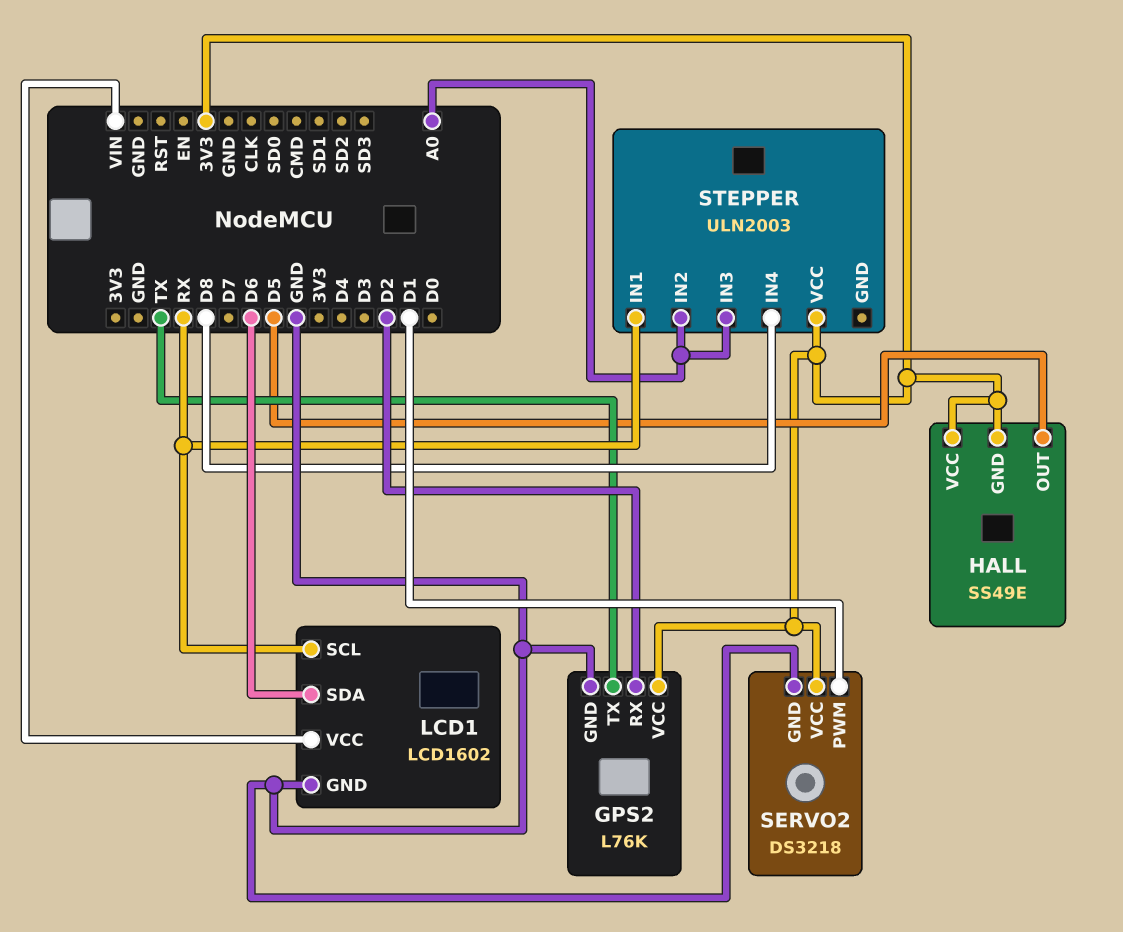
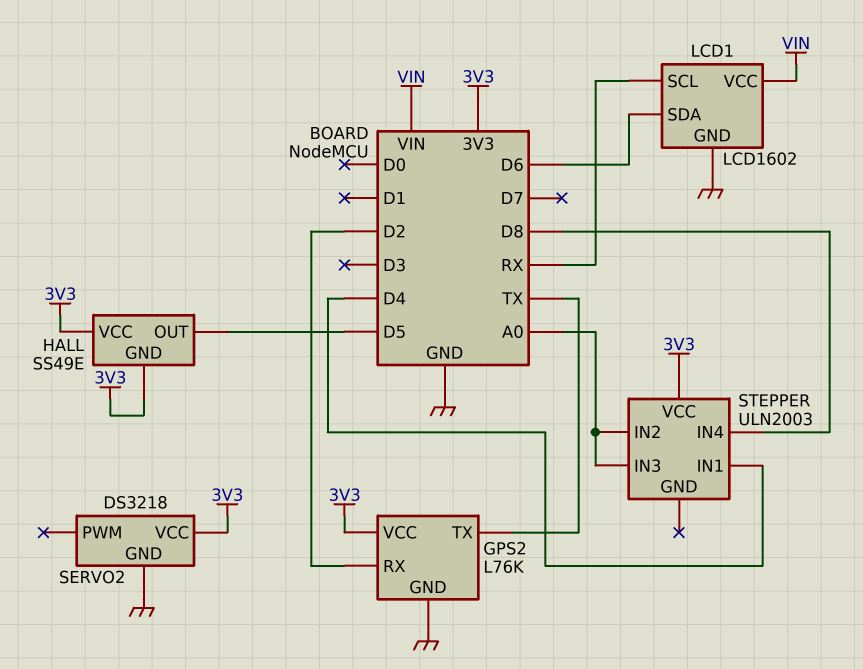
SERVO2 pin PWM: D1 -> none
STEPPER pin IN1: RX -> D4

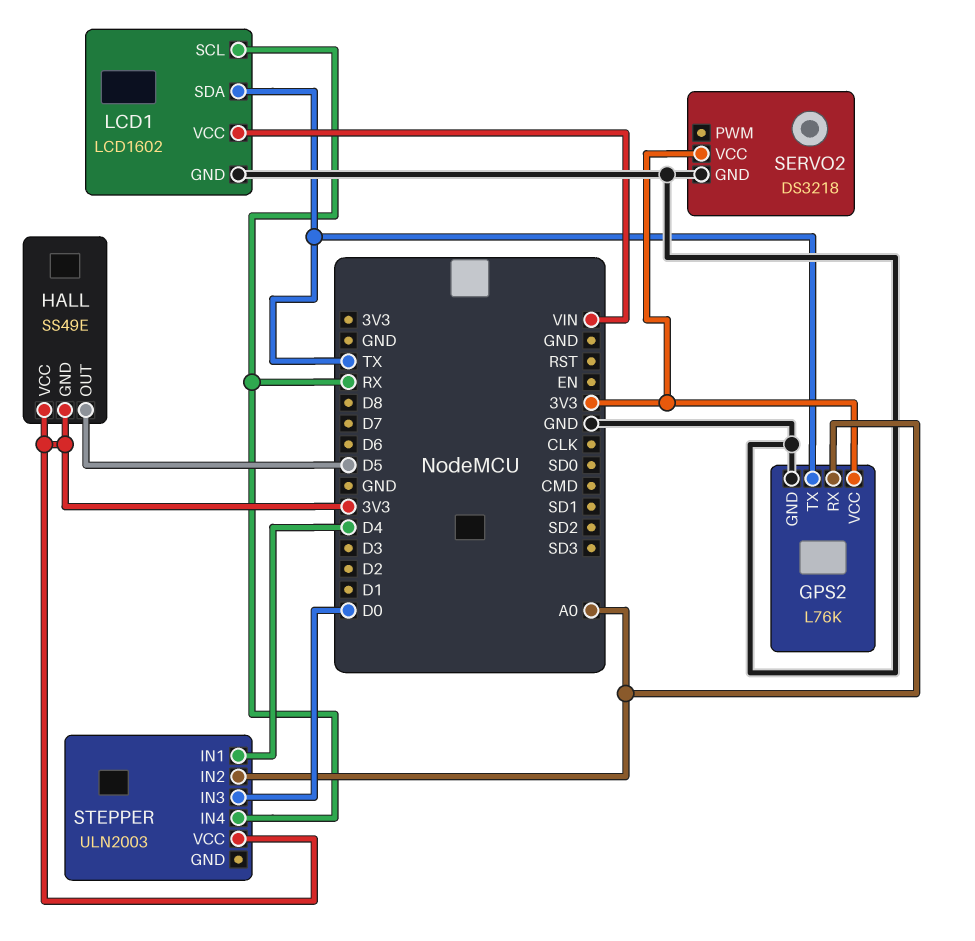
GPS2 pin RX: D2 -> A0
LCD1 pin SDA: D6 -> TX
STEPPER pin IN3: A0 -> D0
STEPPER pin IN4: D8 -> RX

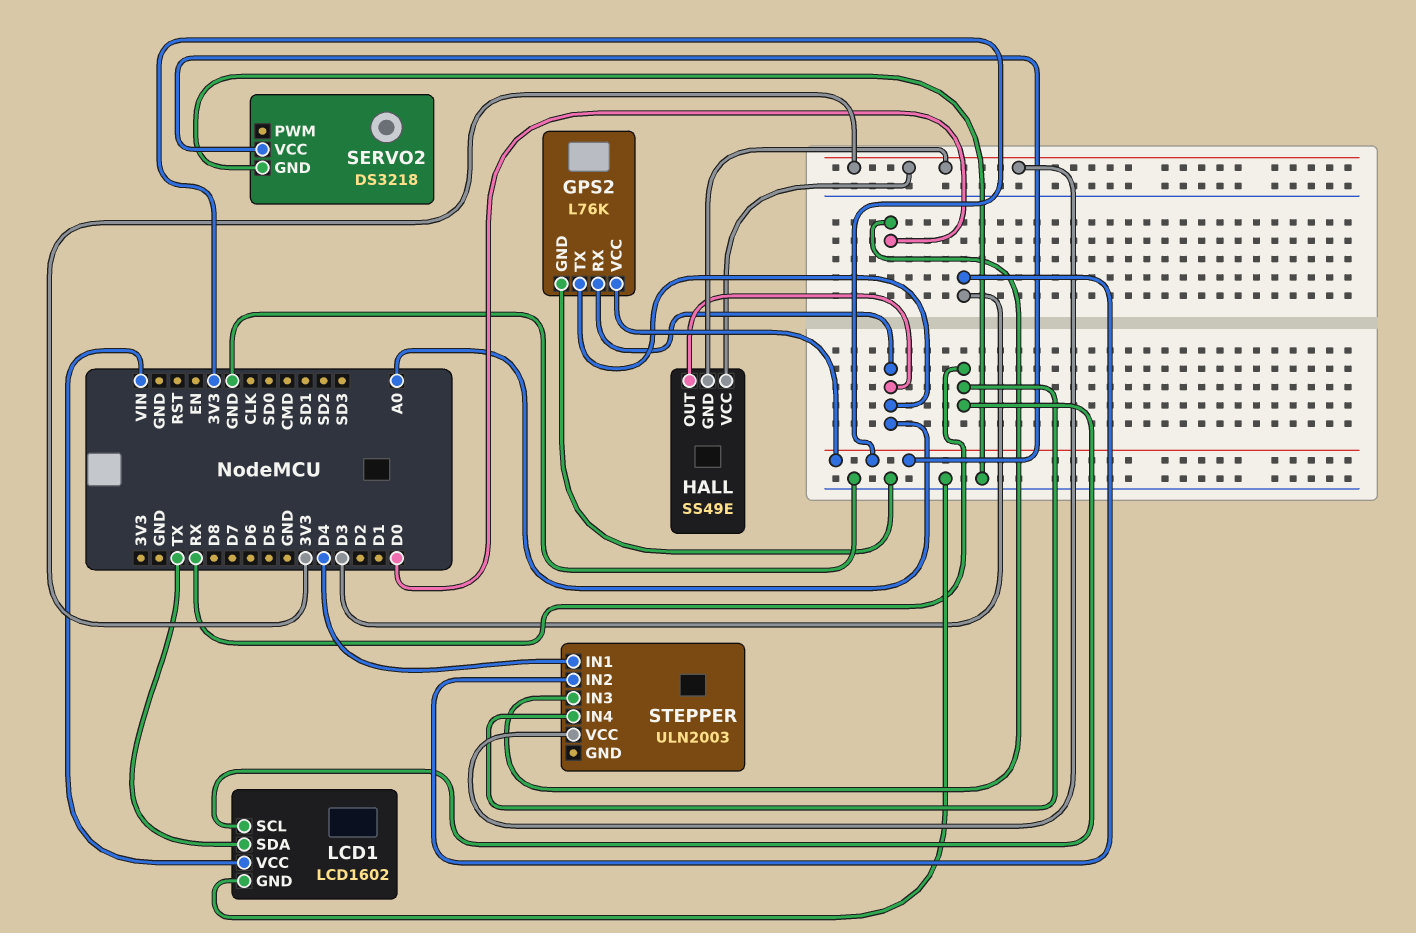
GPS2 pin TX: TX -> A0
HALL pin OUT: D5 -> A0
STEPPER pin IN2: A0 -> D3

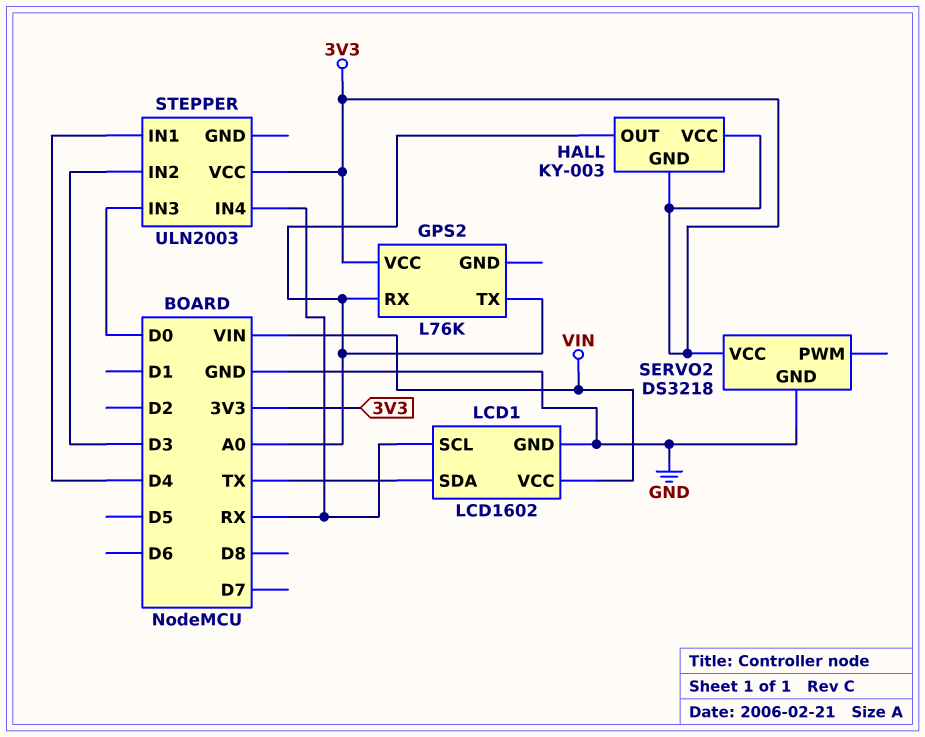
GPS2 pin GND: GND -> none
HALL: SS49E -> KY-003

